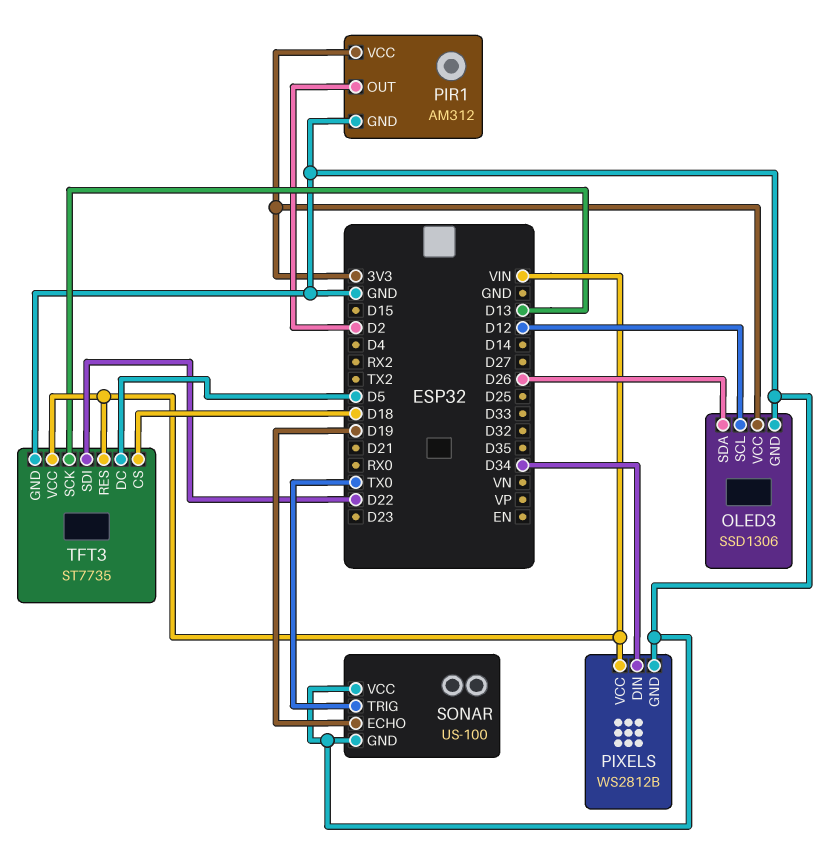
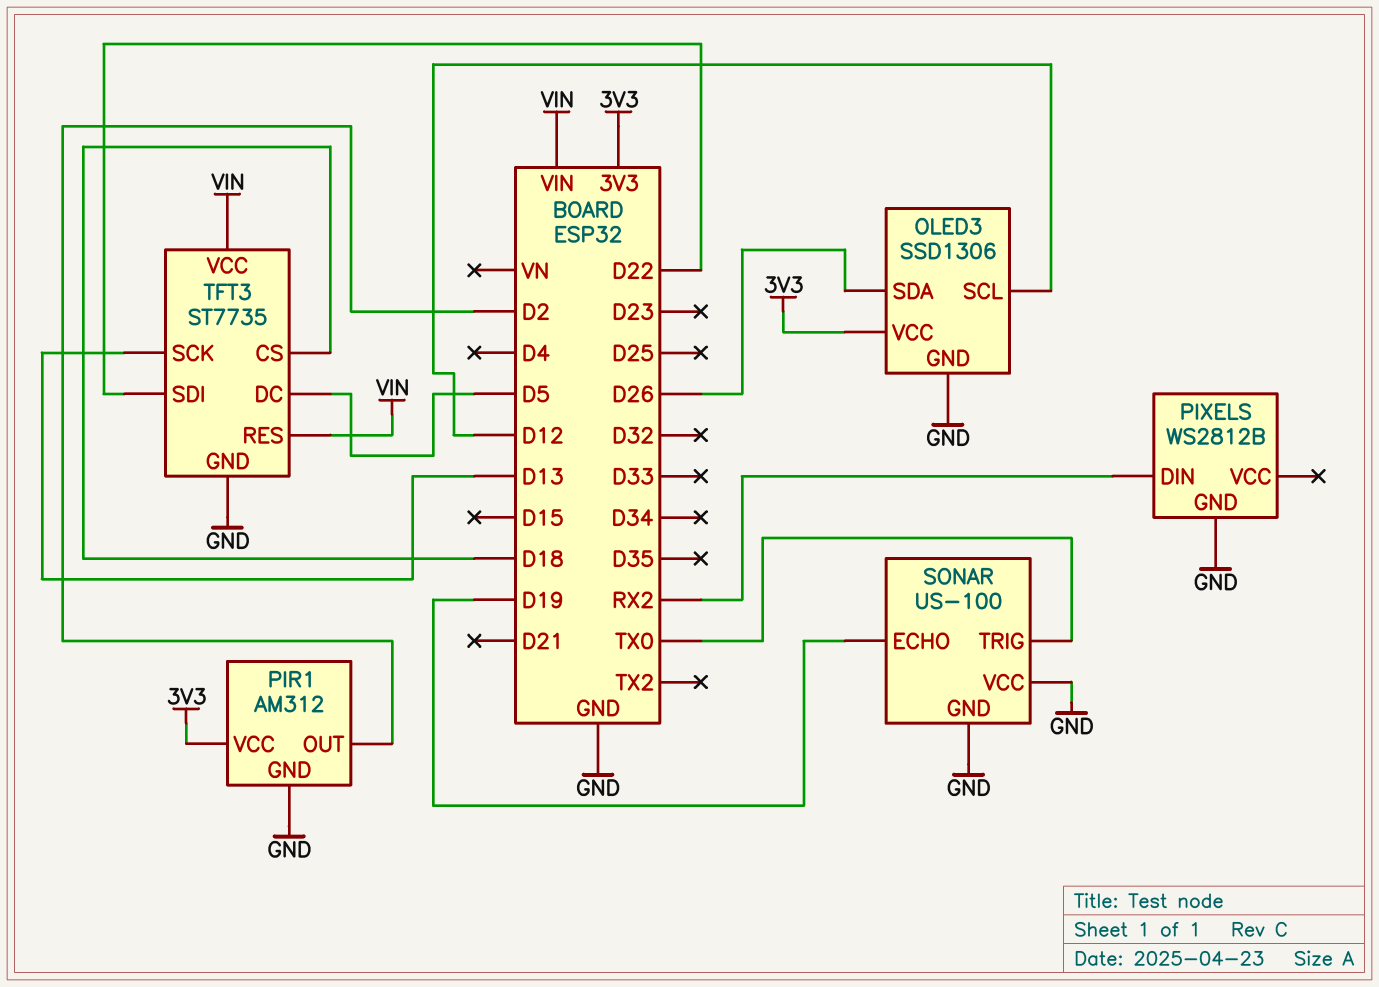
PIXELS pin DIN: D34 -> RX2
PIXELS pin VCC: VIN -> none

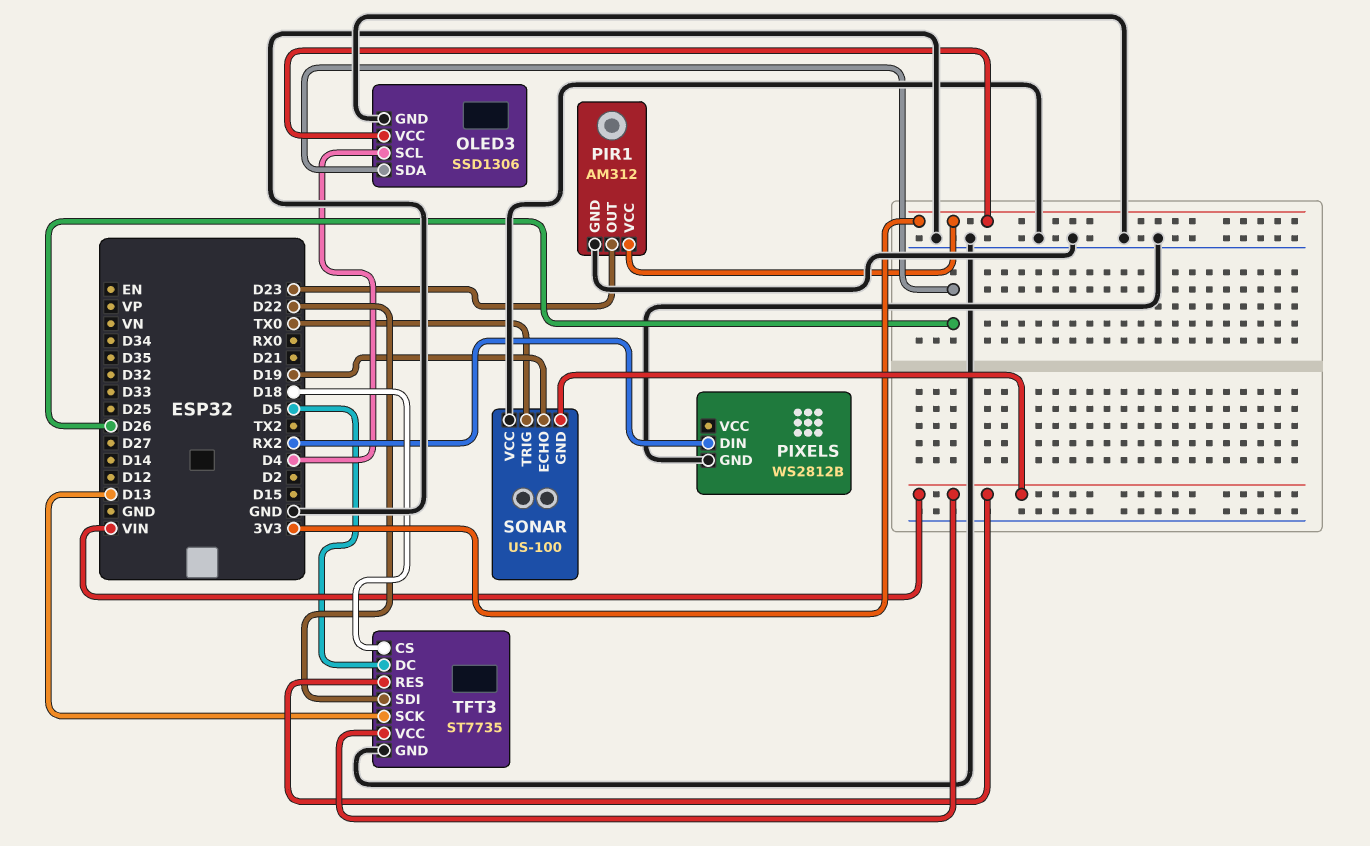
OLED3 pin SCL: D12 -> D4
PIR1 pin OUT: D2 -> D23
SONAR pin GND: GND -> VIN

